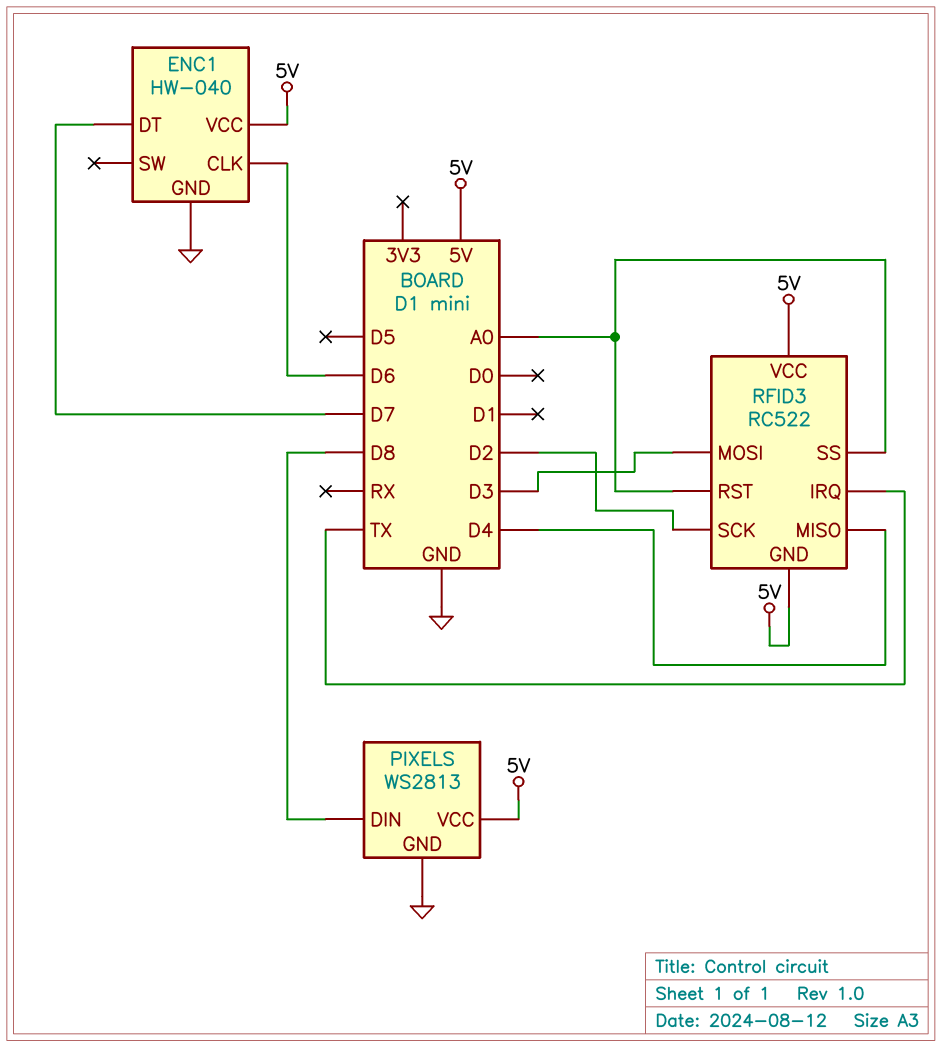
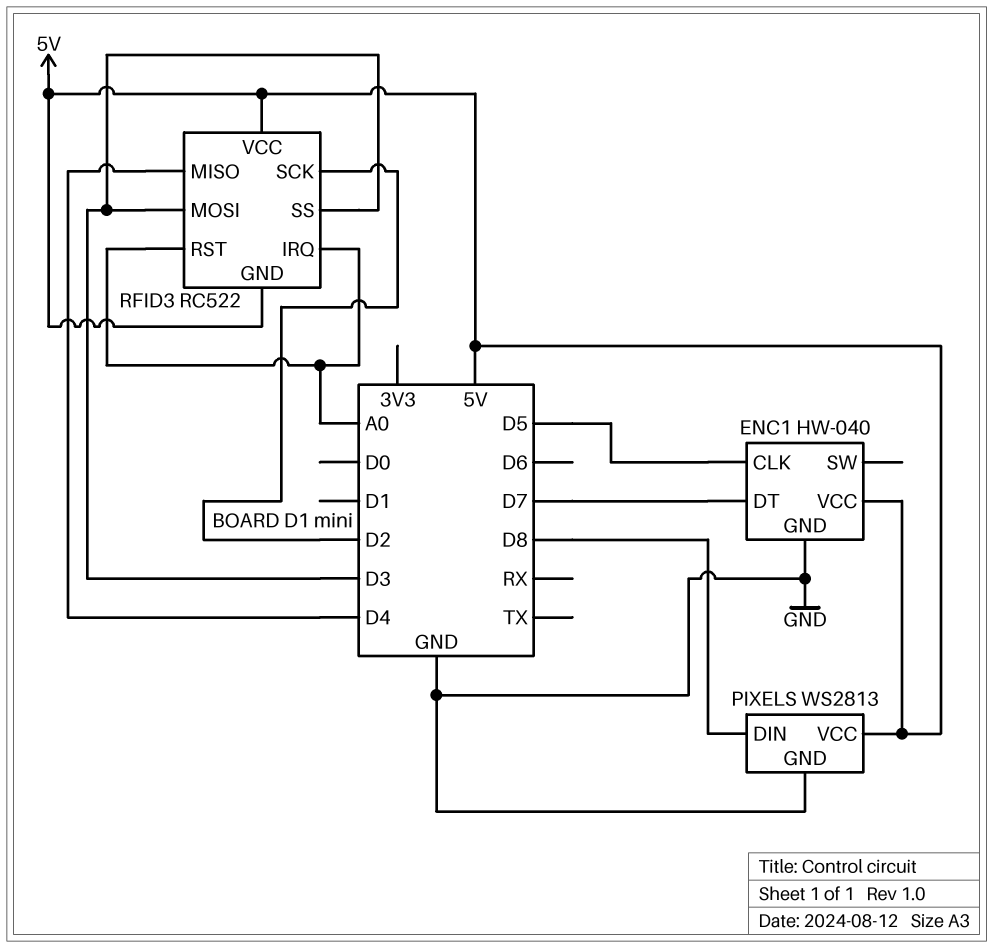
ENC1 pin CLK: D6 -> D5
RFID3 pin IRQ: TX -> A0
RFID3 pin SS: A0 -> D3

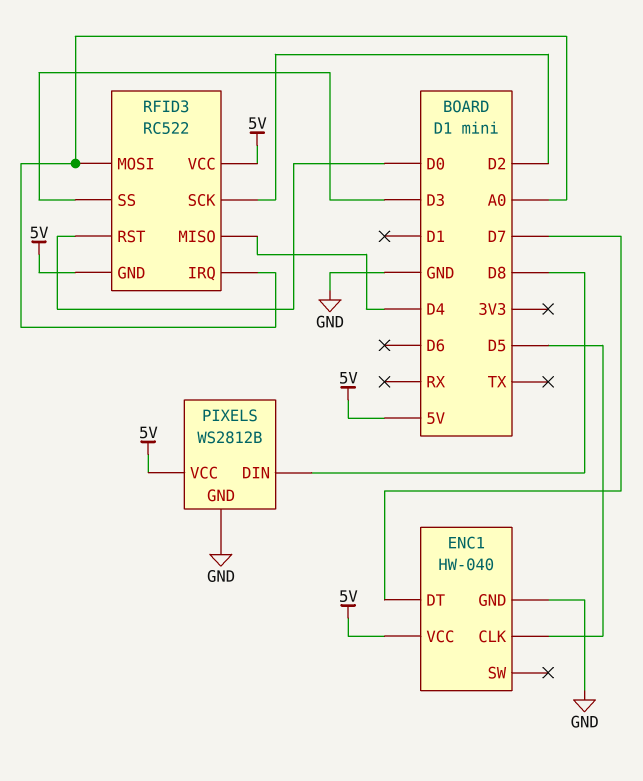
PIXELS: WS2813 -> WS2812B
RFID3 pin MOSI: D3 -> A0
RFID3 pin RST: A0 -> D0

